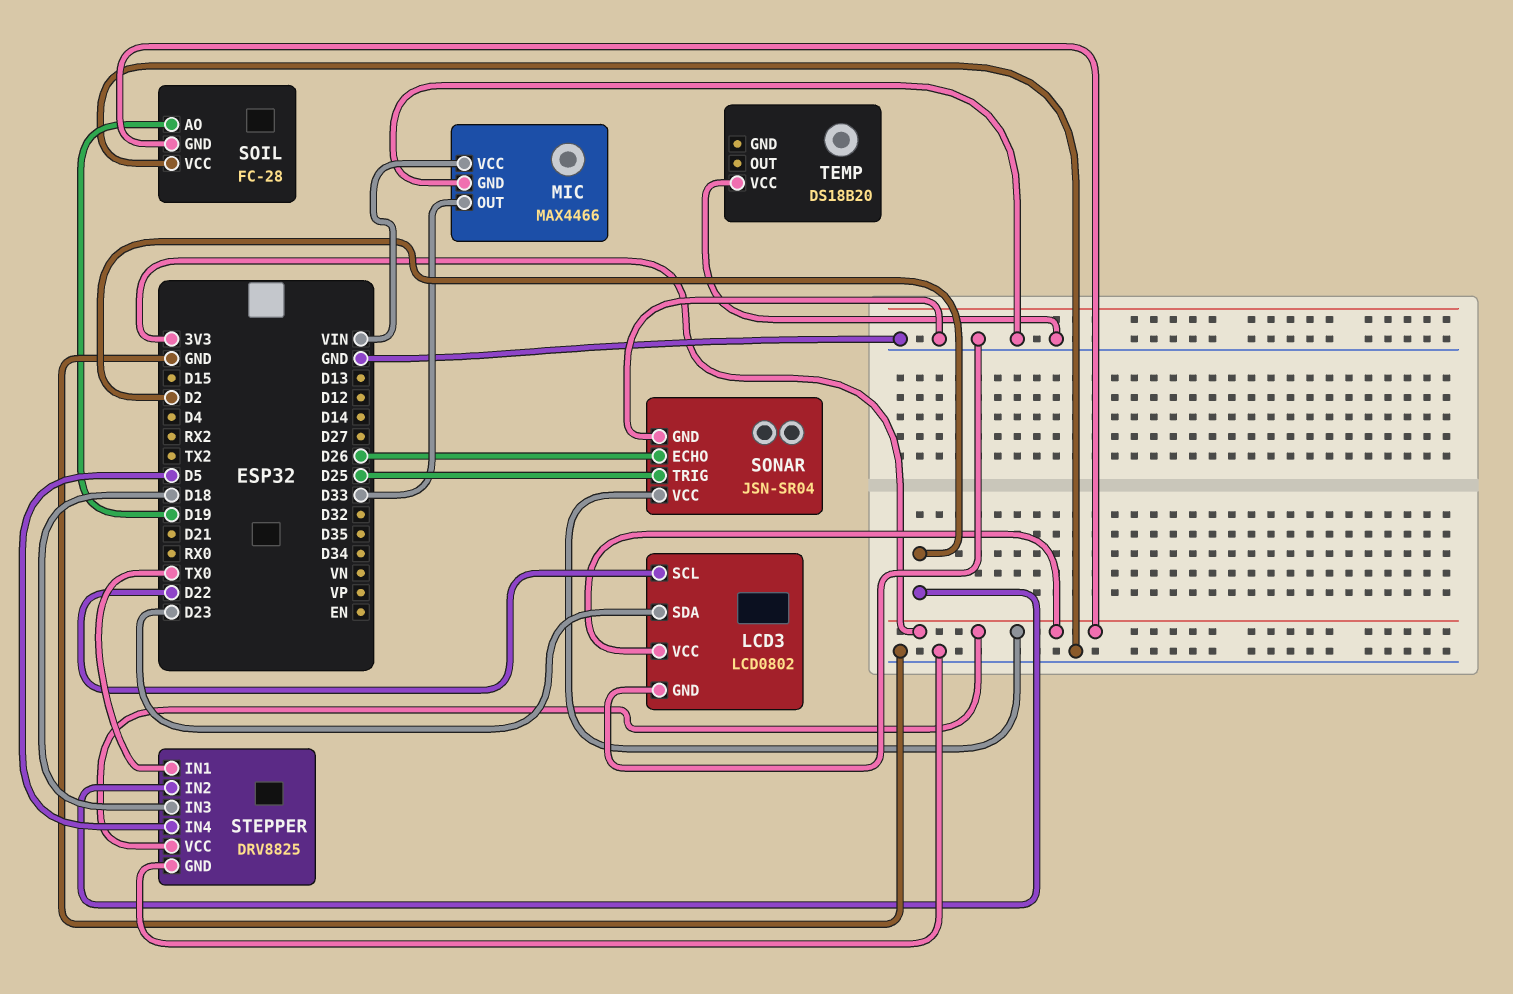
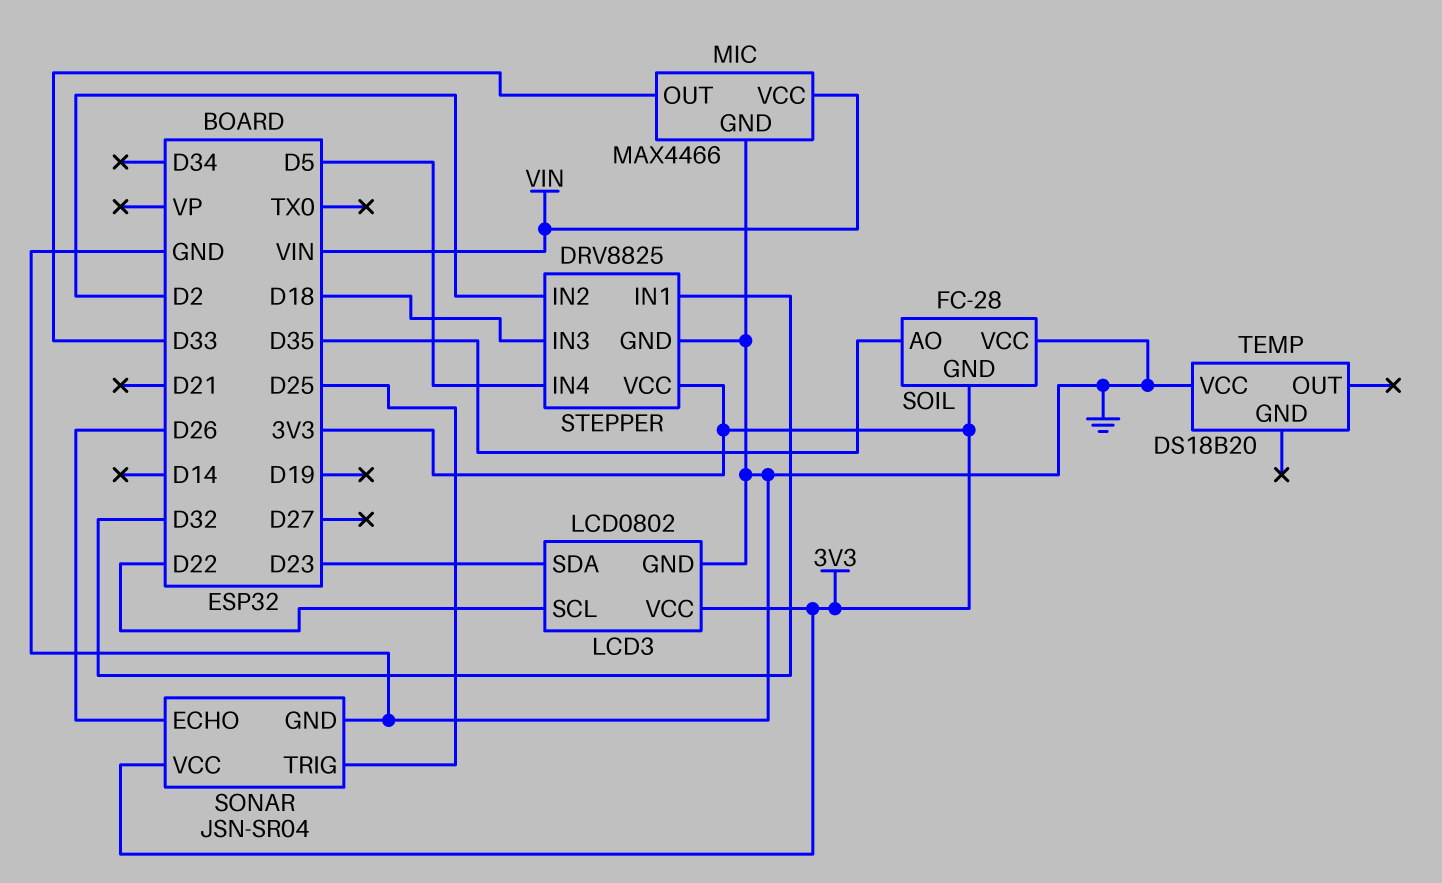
SOIL pin AO: D19 -> D35
STEPPER pin IN1: TX0 -> D32

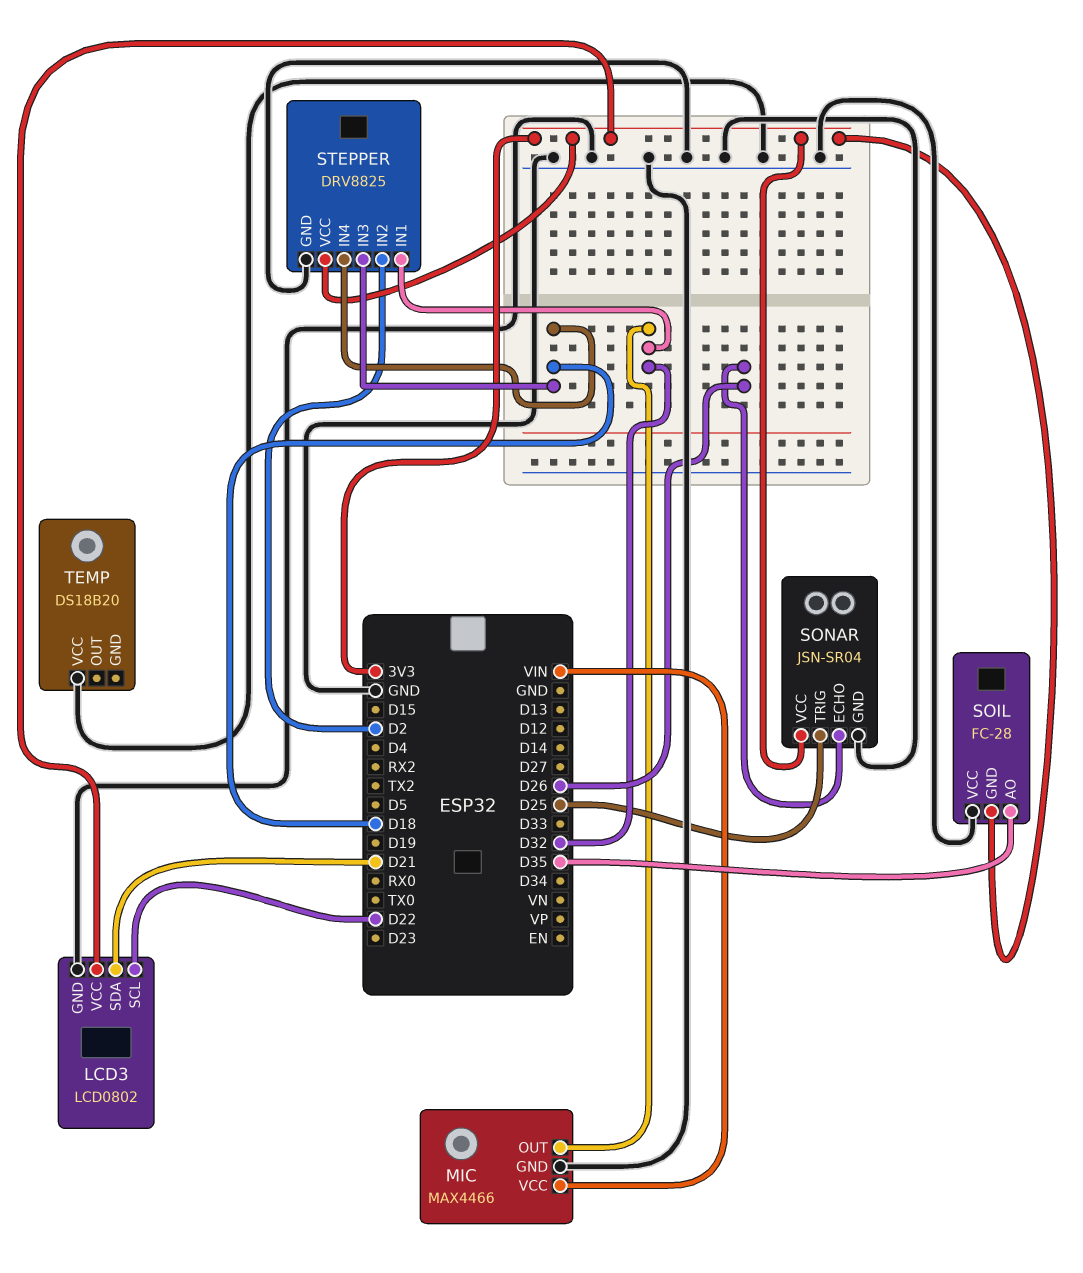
LCD3 pin SDA: D23 -> D21
MIC pin OUT: D33 -> D32
STEPPER pin IN4: D5 -> D18

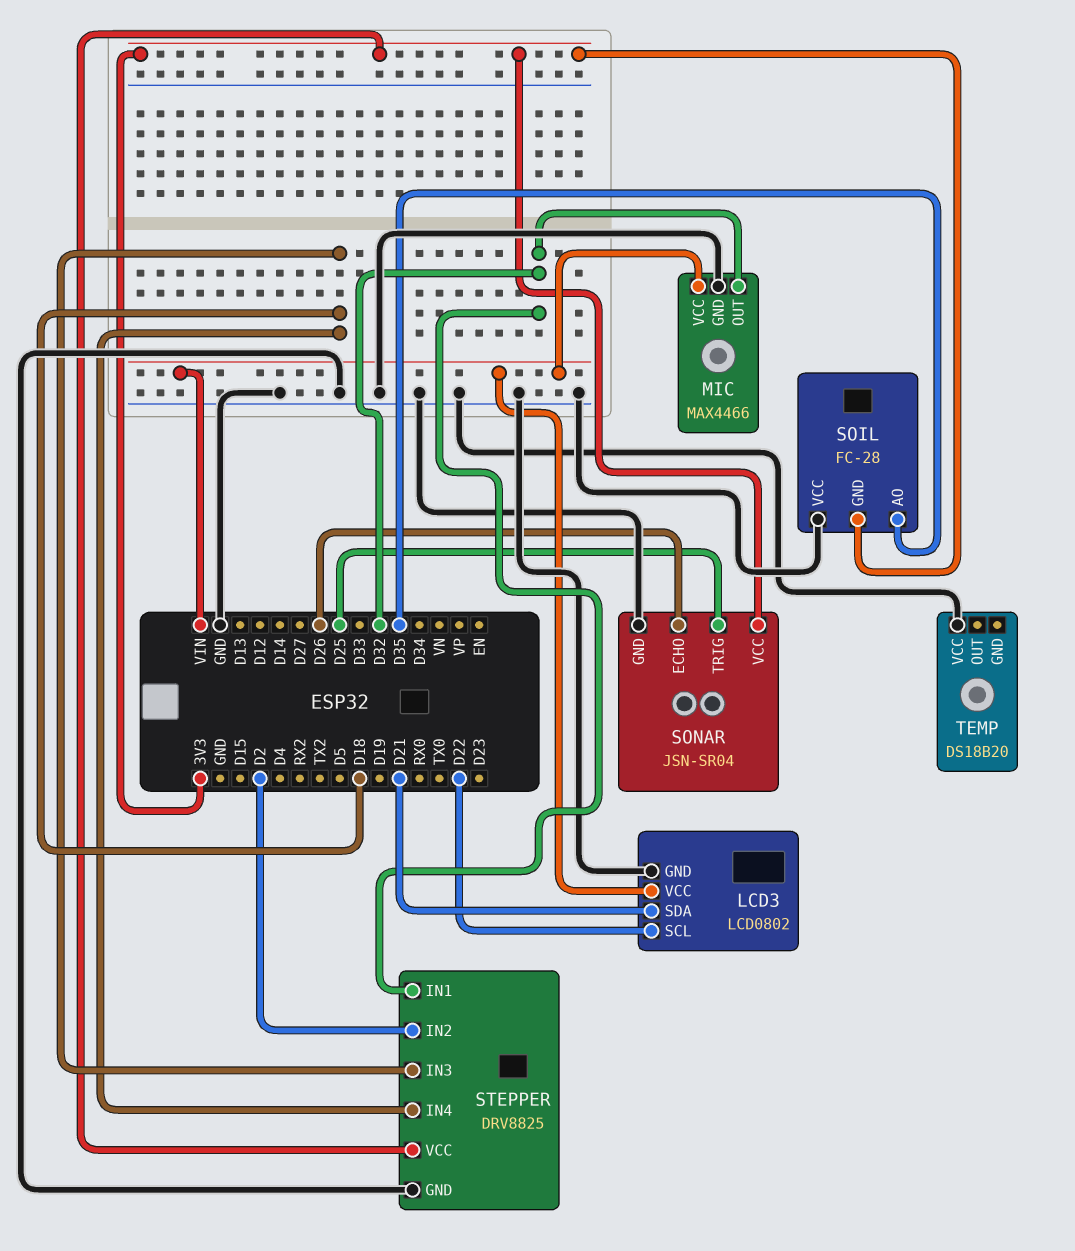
LCD3 pin VCC: 3V3 -> VIN

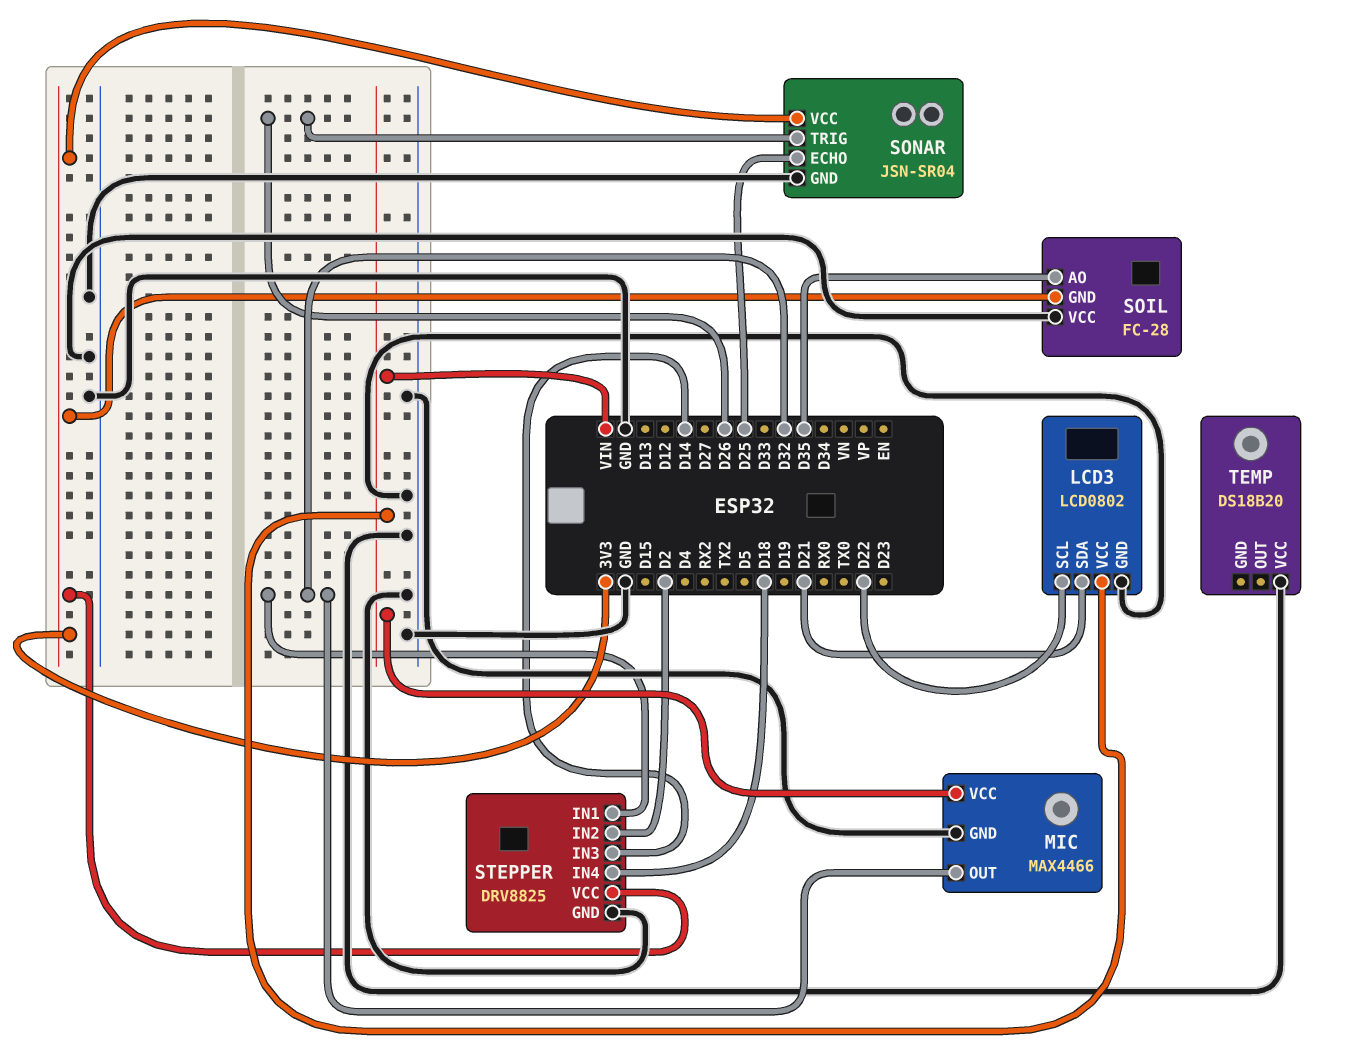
SONAR pin ECHO: D26 -> D25
SONAR pin TRIG: D25 -> D26
STEPPER pin IN3: D18 -> D14

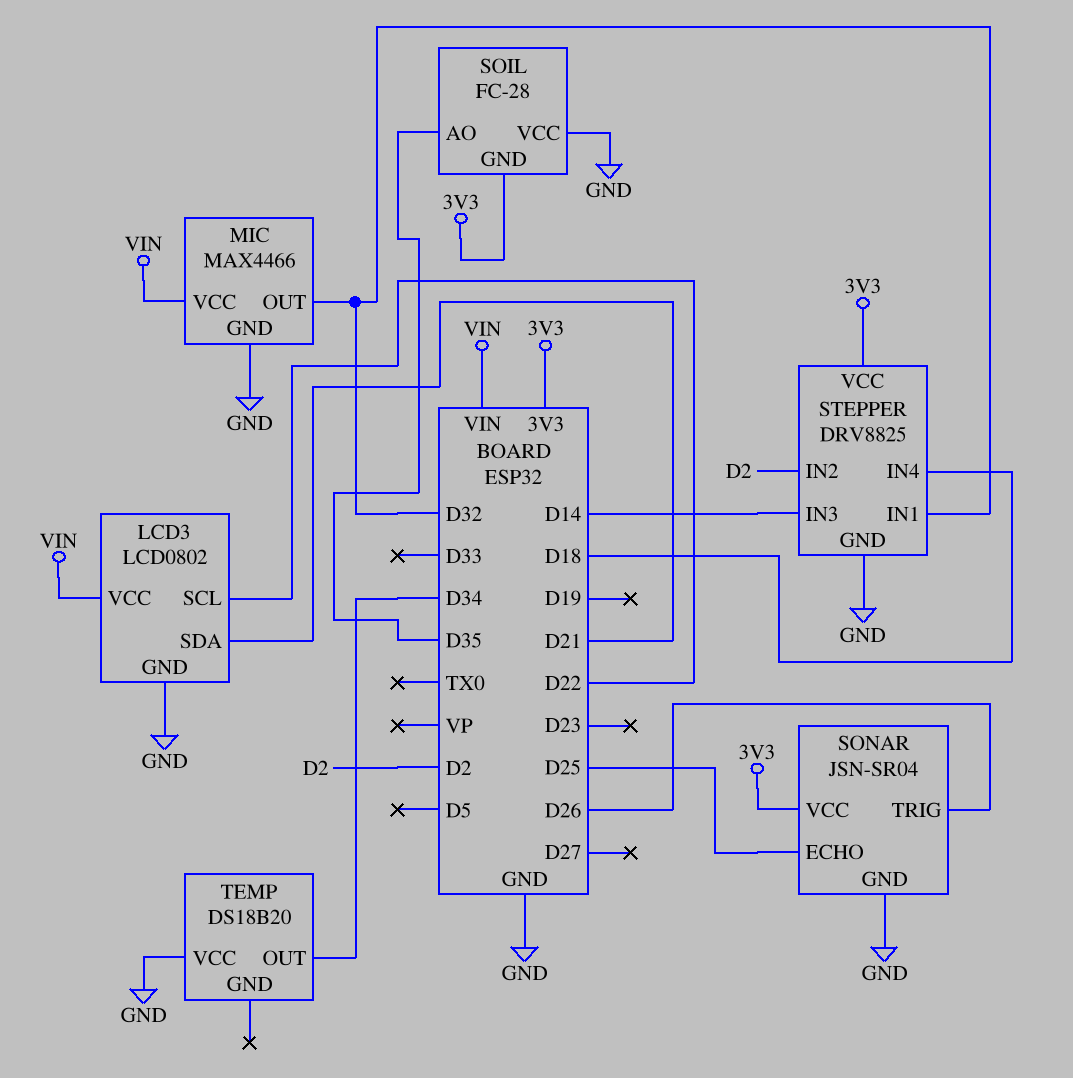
TEMP pin OUT: none -> D34

